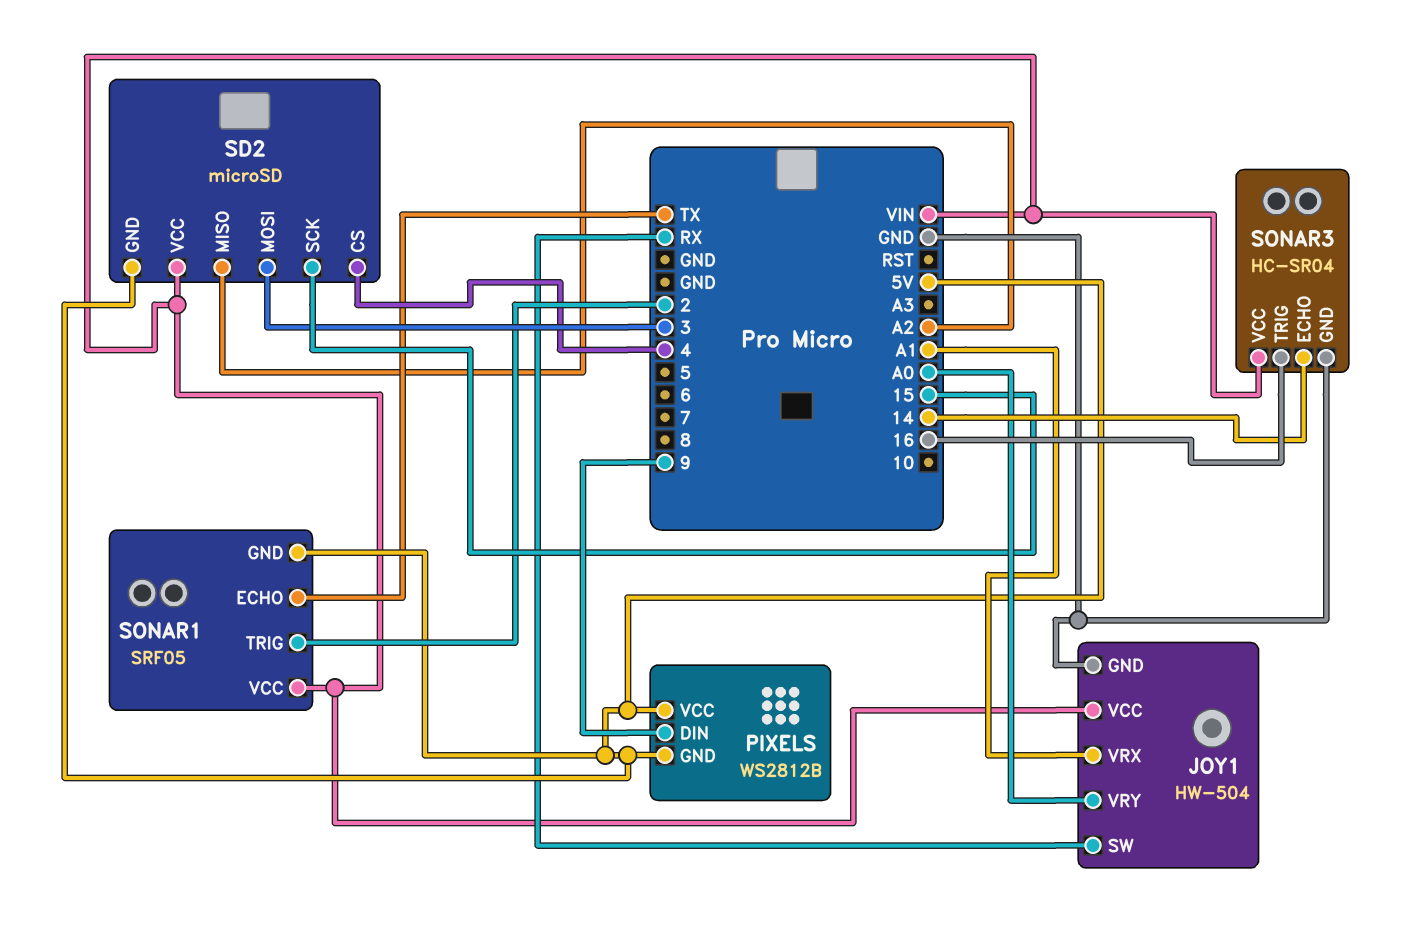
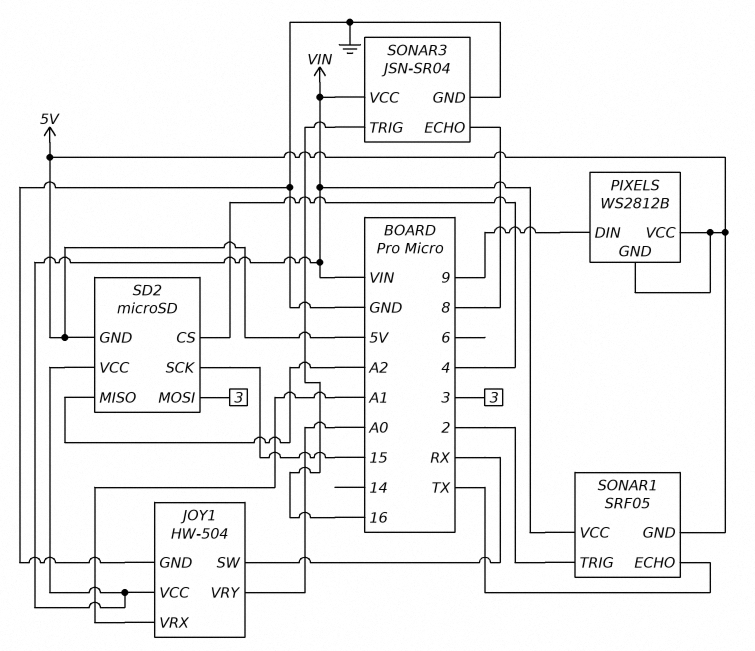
SONAR3: HC-SR04 -> JSN-SR04
SONAR3 pin ECHO: 14 -> 8

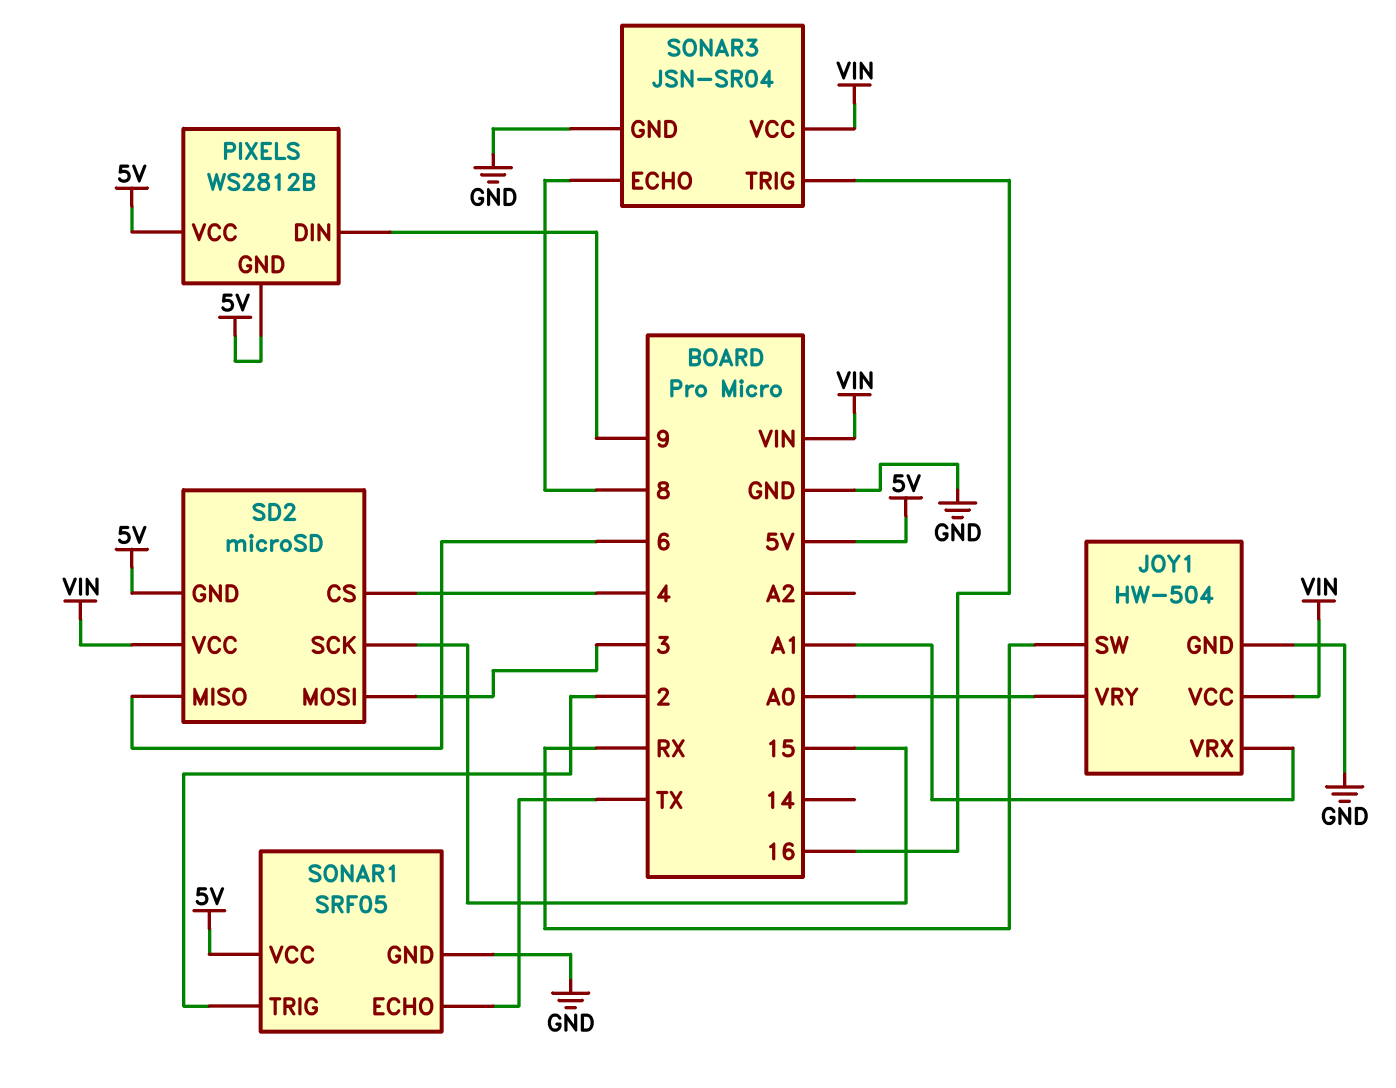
SD2 pin MISO: A2 -> 6
SONAR1 pin GND: 5V -> GND
SONAR1 pin VCC: VIN -> 5V

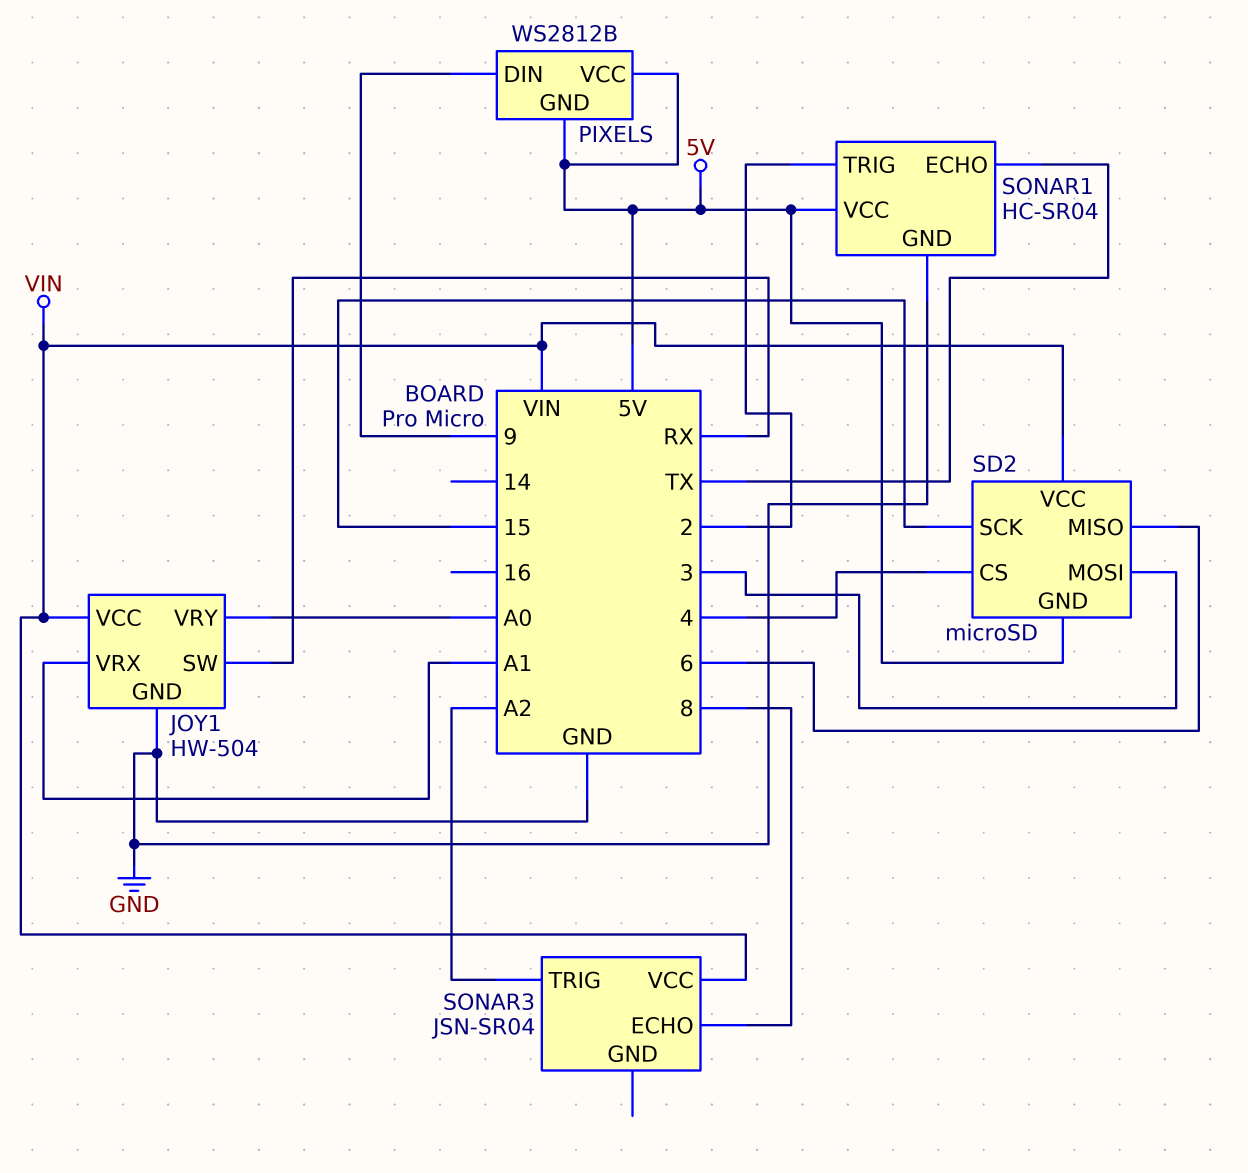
SONAR1: SRF05 -> HC-SR04
SONAR3 pin GND: GND -> none
SONAR3 pin TRIG: 16 -> A2

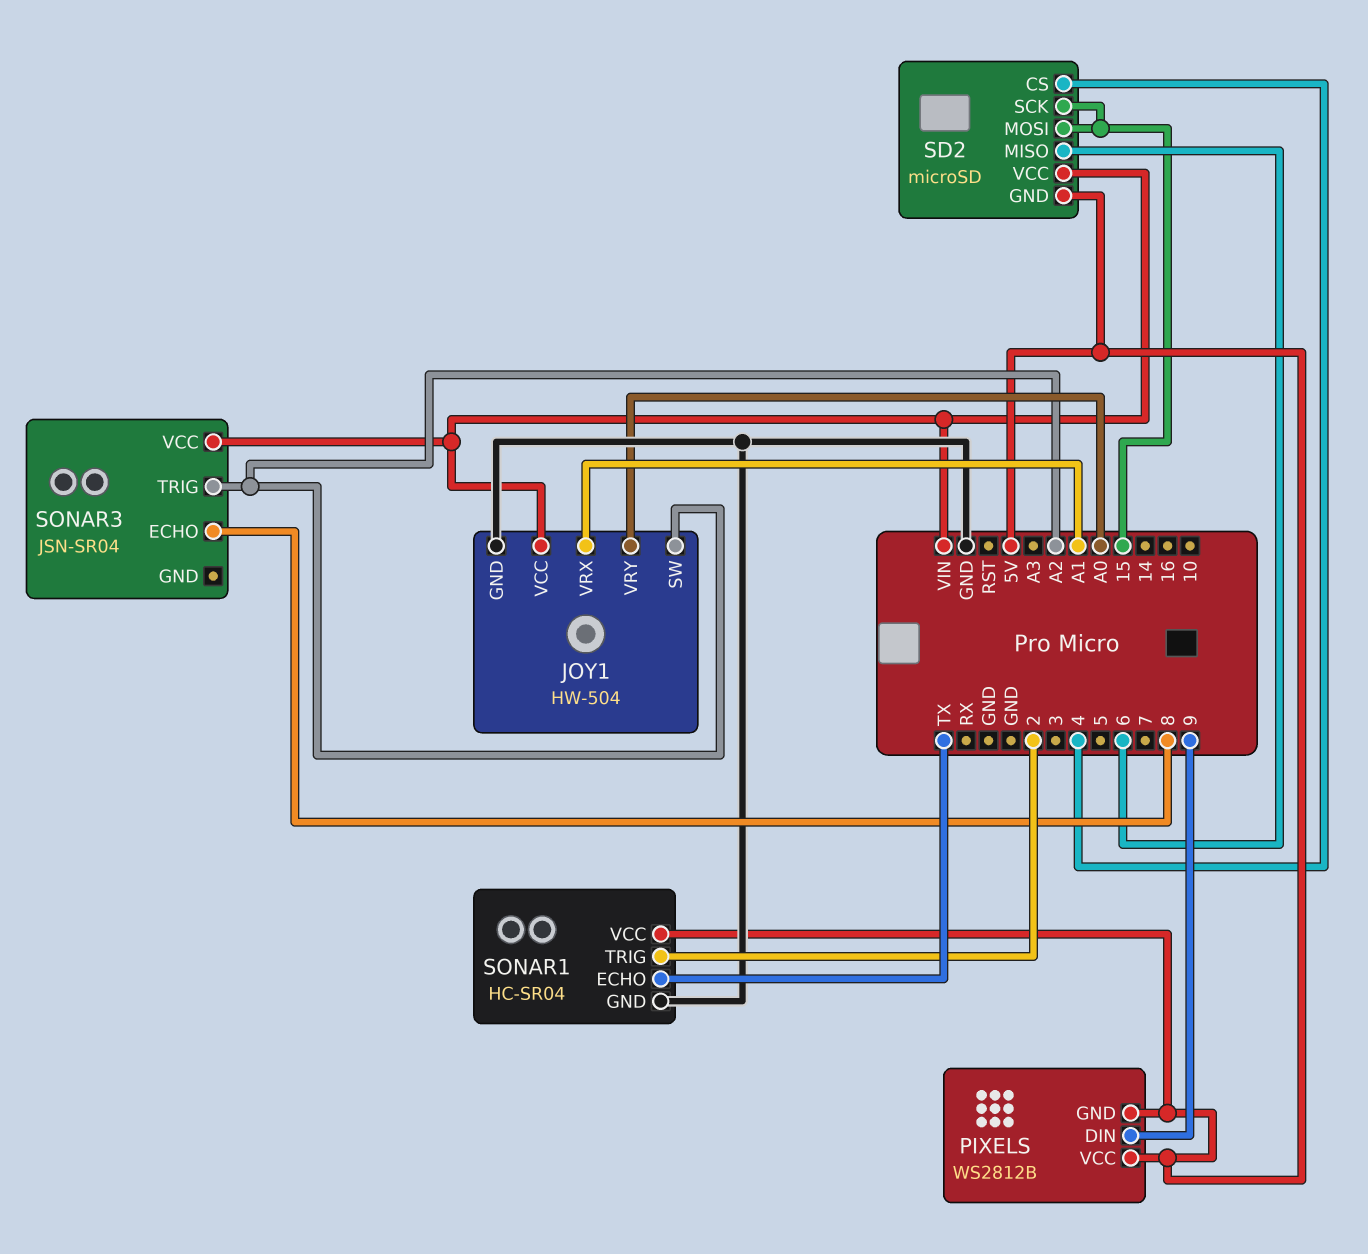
JOY1 pin SW: RX -> A2
SD2 pin MOSI: 3 -> 15

